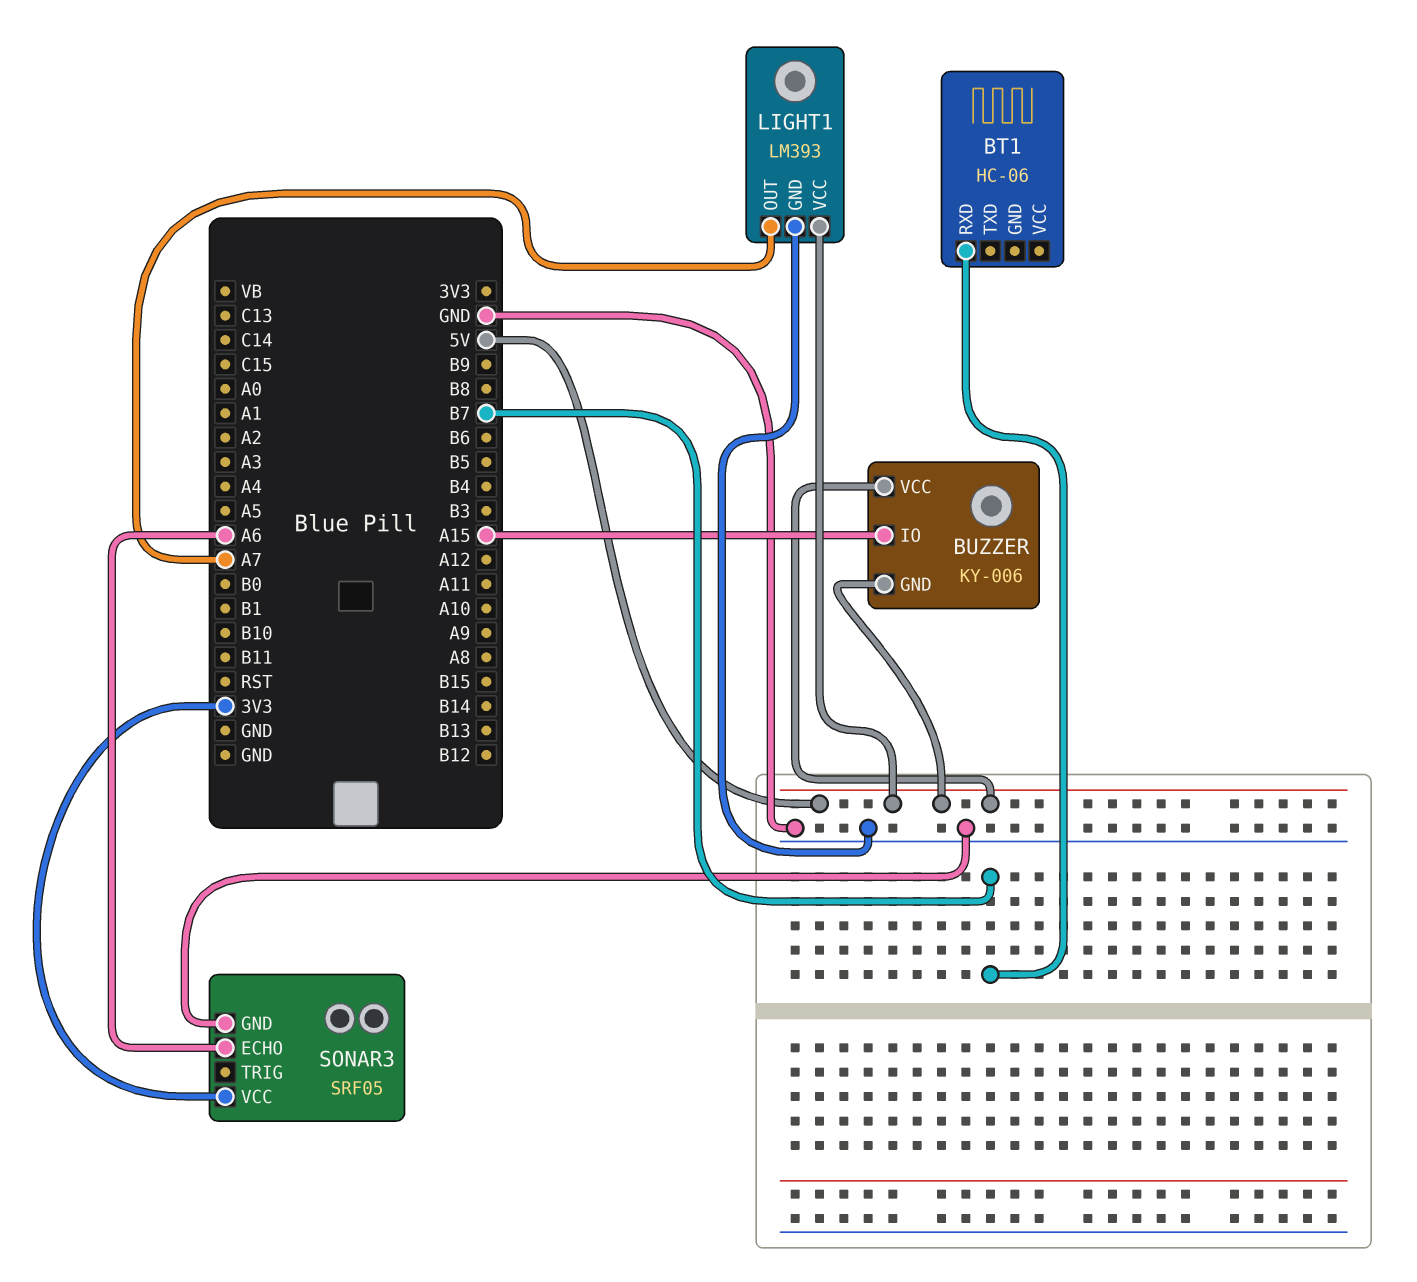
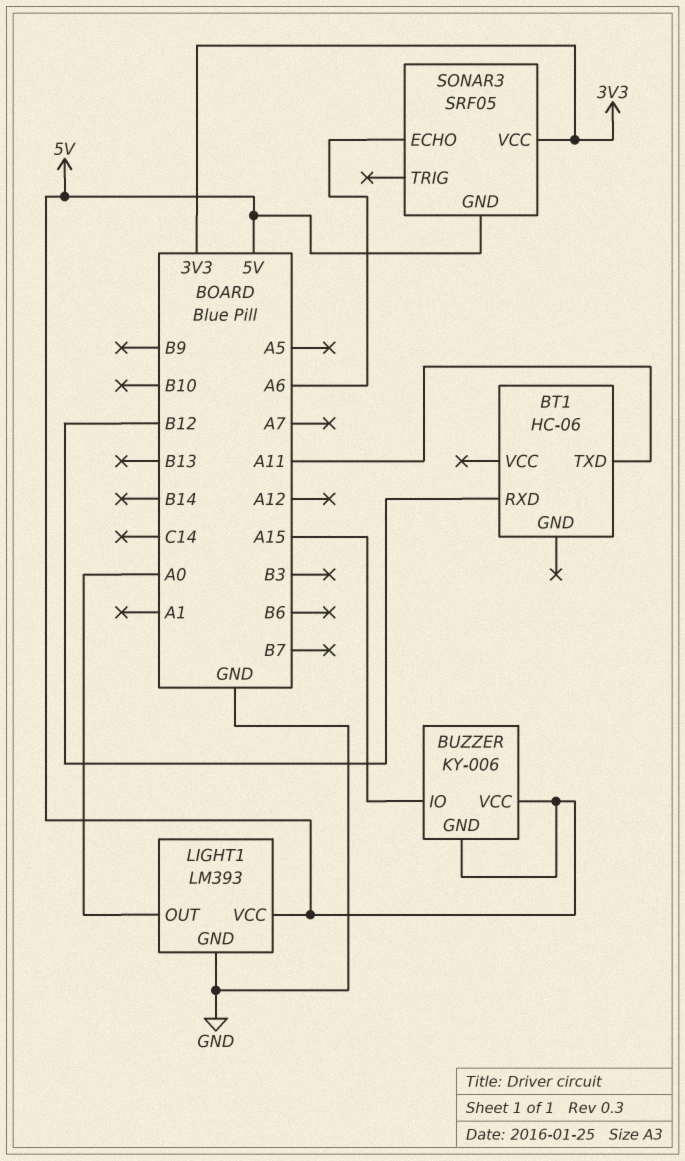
BT1 pin RXD: B7 -> B12
BT1 pin TXD: none -> A11
LIGHT1 pin OUT: A7 -> A0
SONAR3 pin GND: GND -> 5V

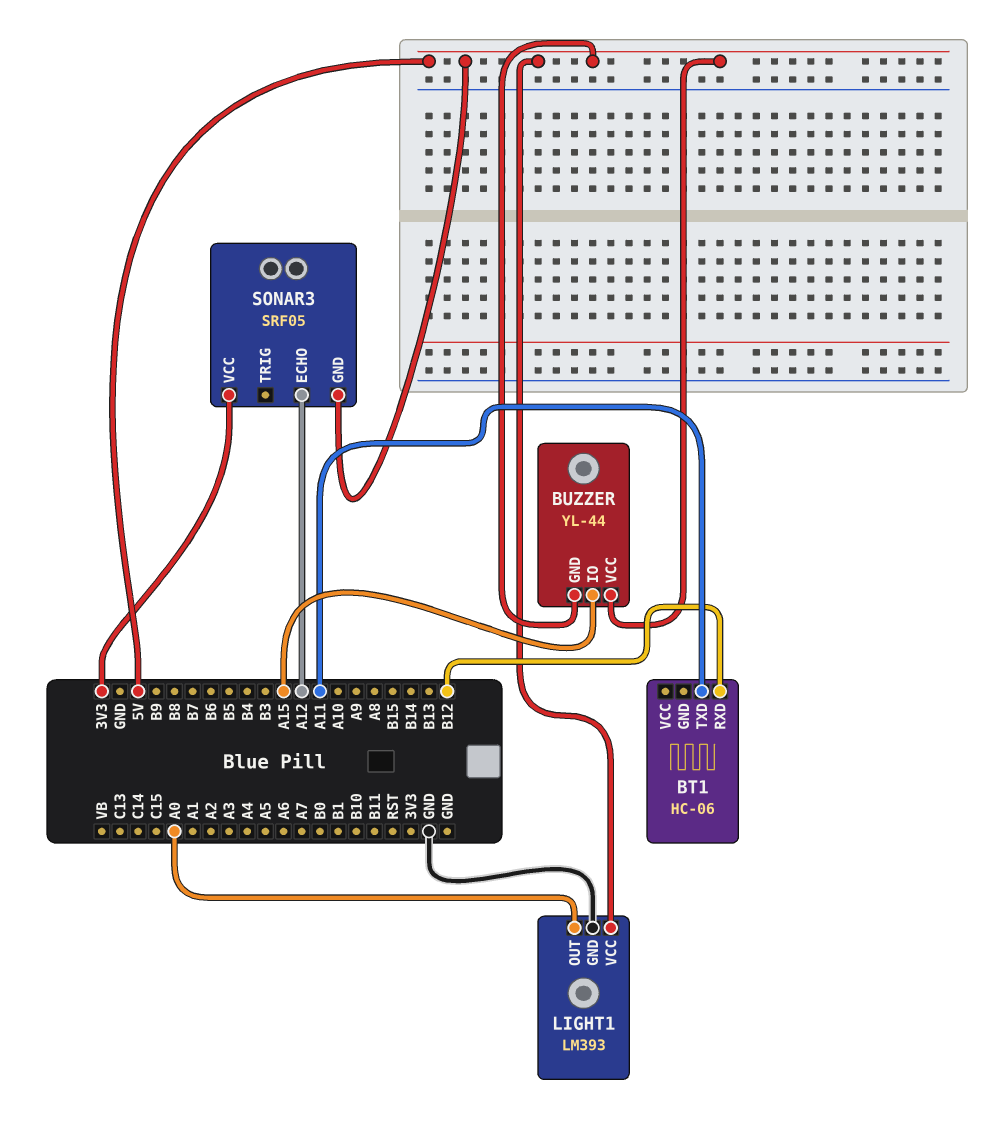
BUZZER: KY-006 -> YL-44
SONAR3 pin ECHO: A6 -> A12

